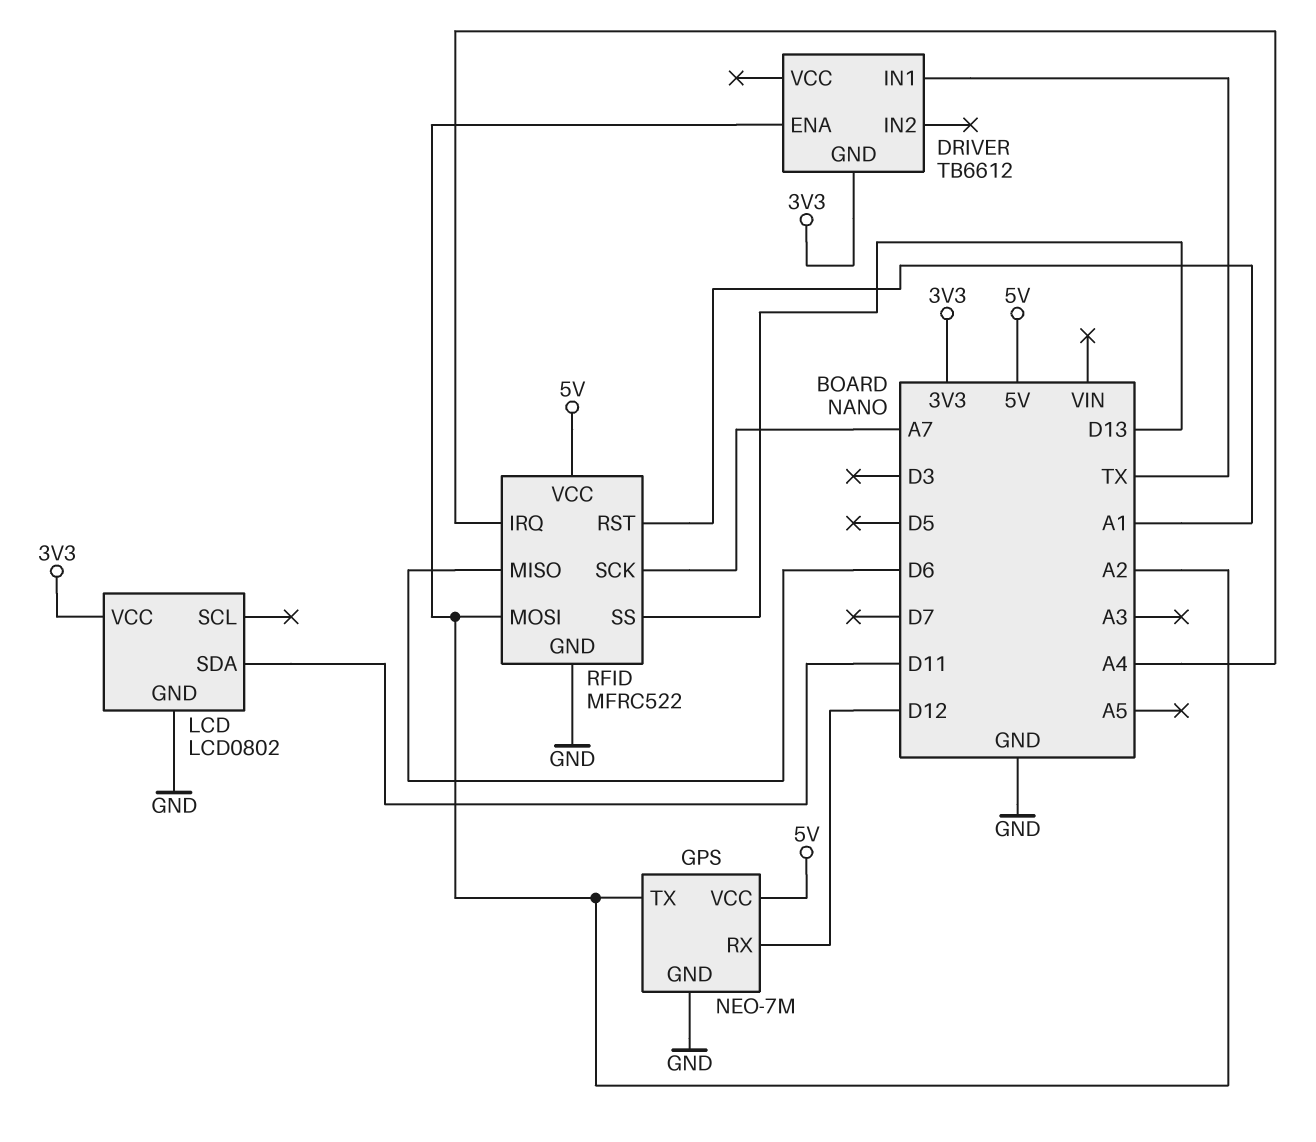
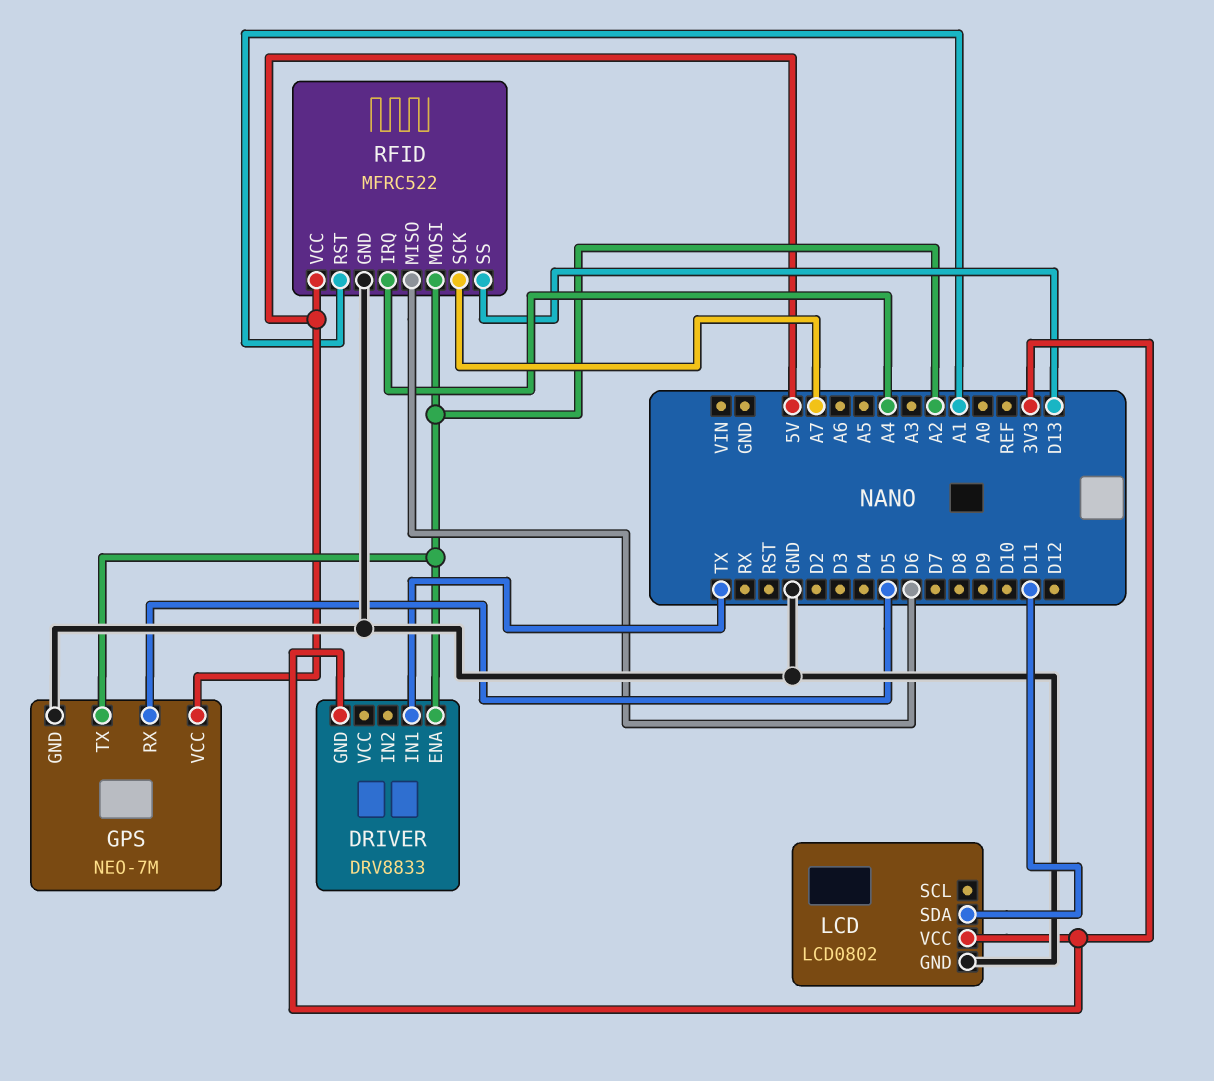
DRIVER: TB6612 -> DRV8833
GPS pin RX: D12 -> D5

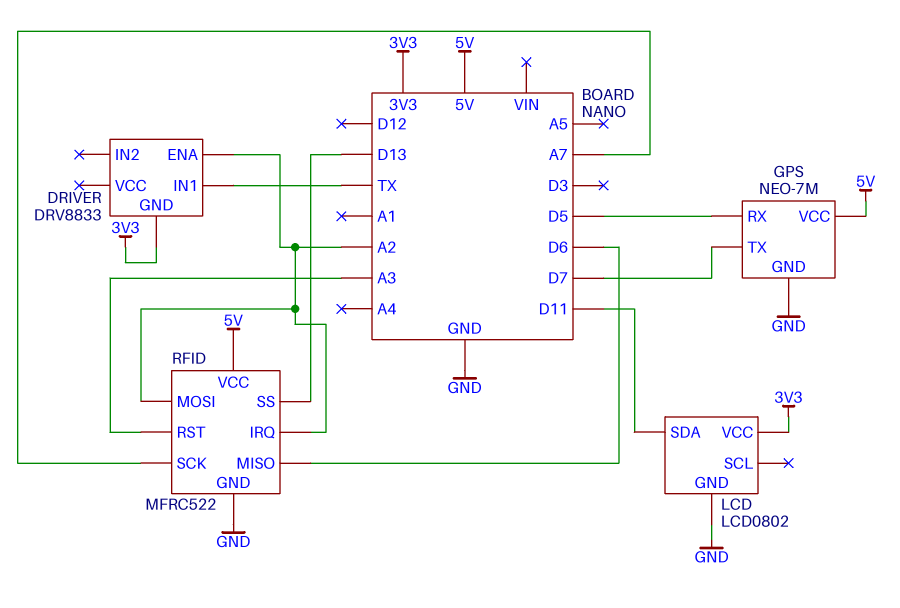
GPS pin TX: A2 -> D7
RFID pin IRQ: A4 -> A2
RFID pin RST: A1 -> A3

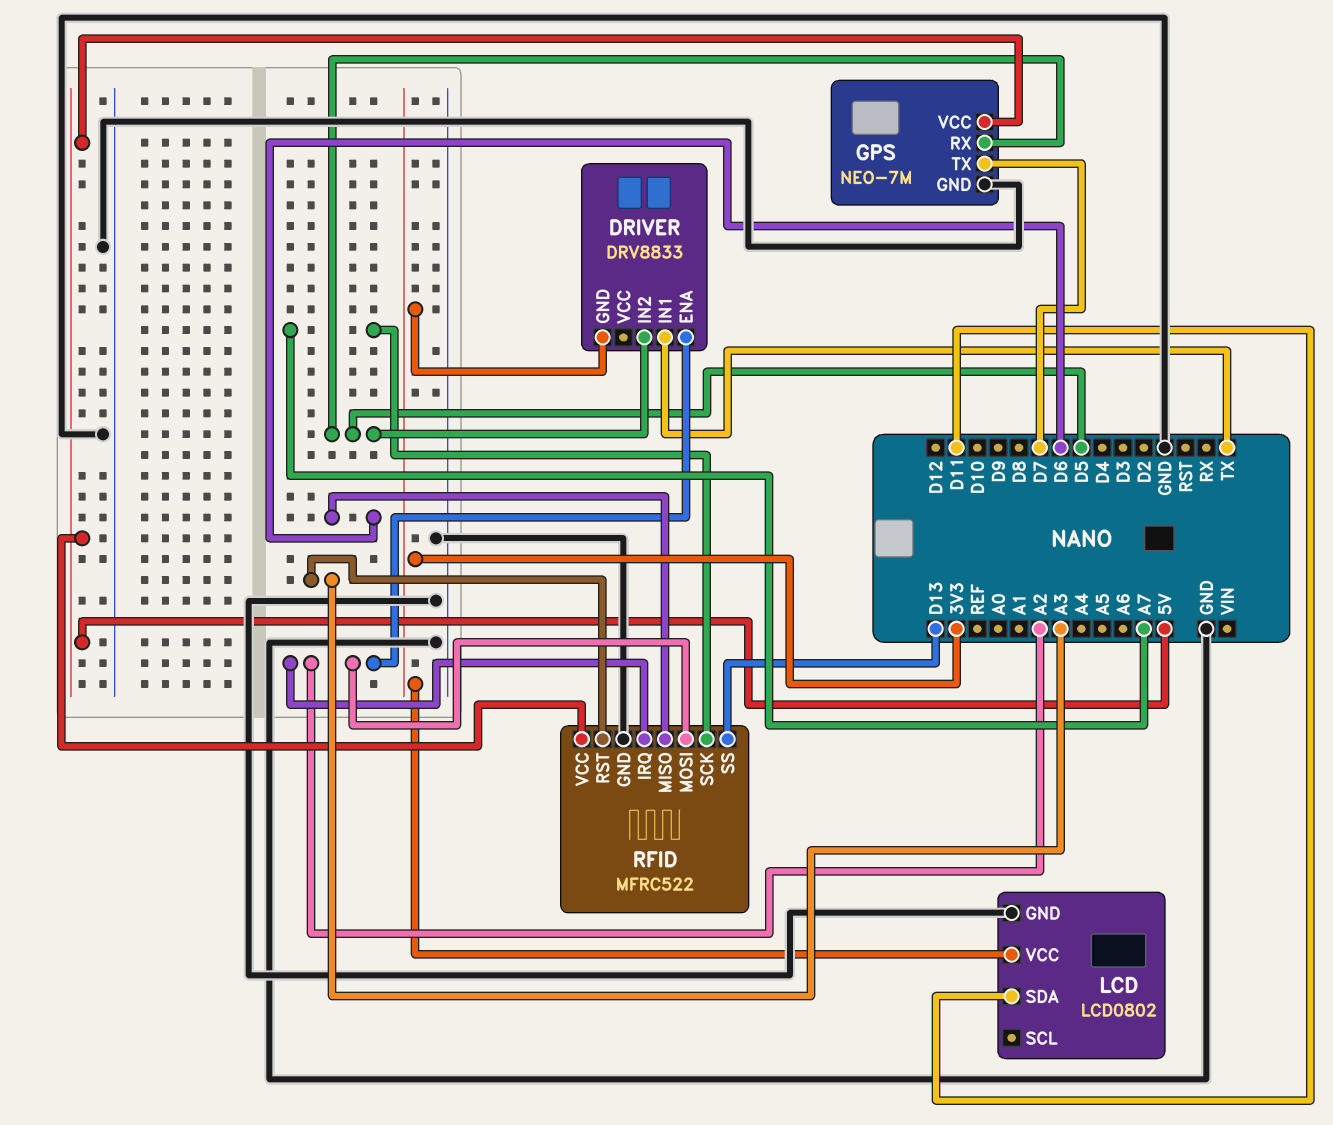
DRIVER pin IN2: none -> D5

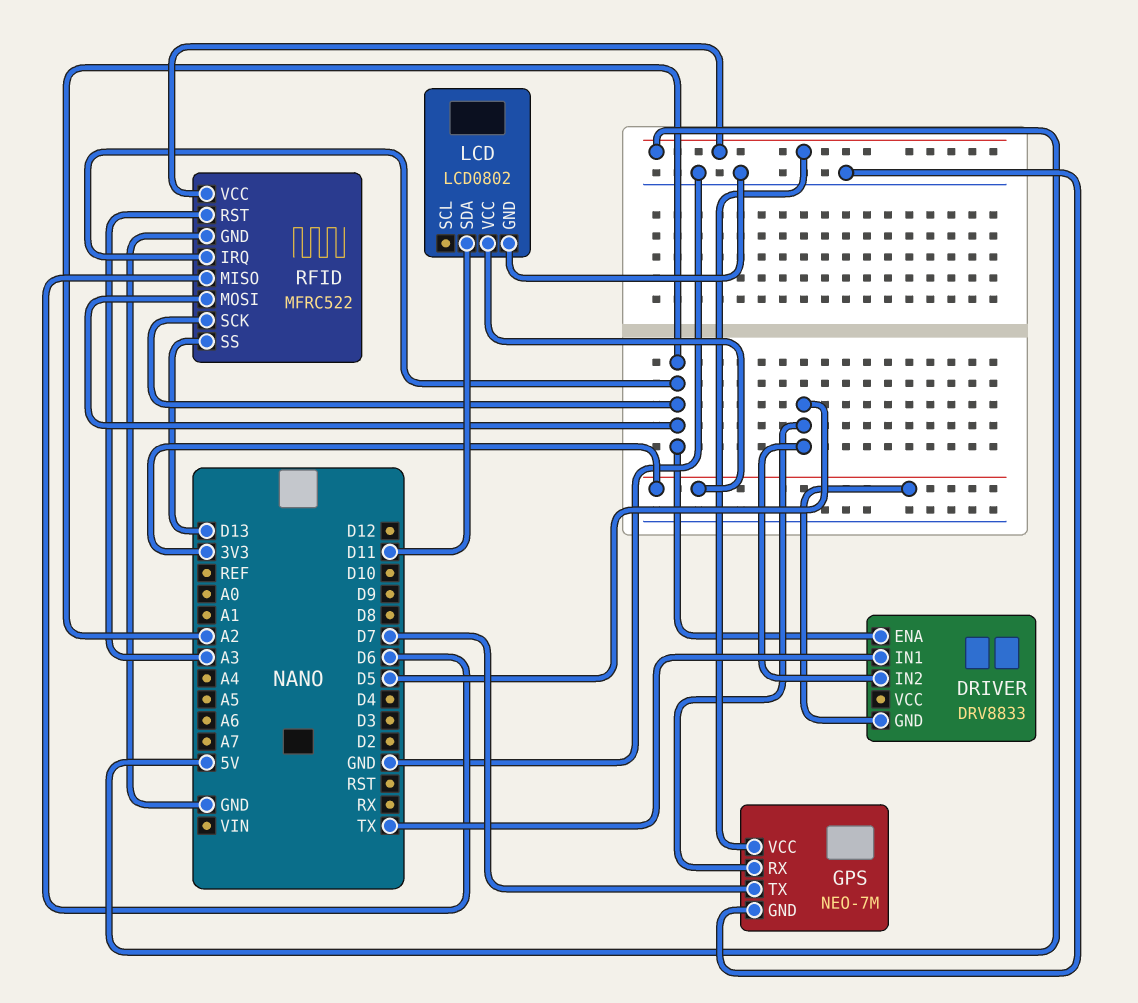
RFID pin SCK: A7 -> A2

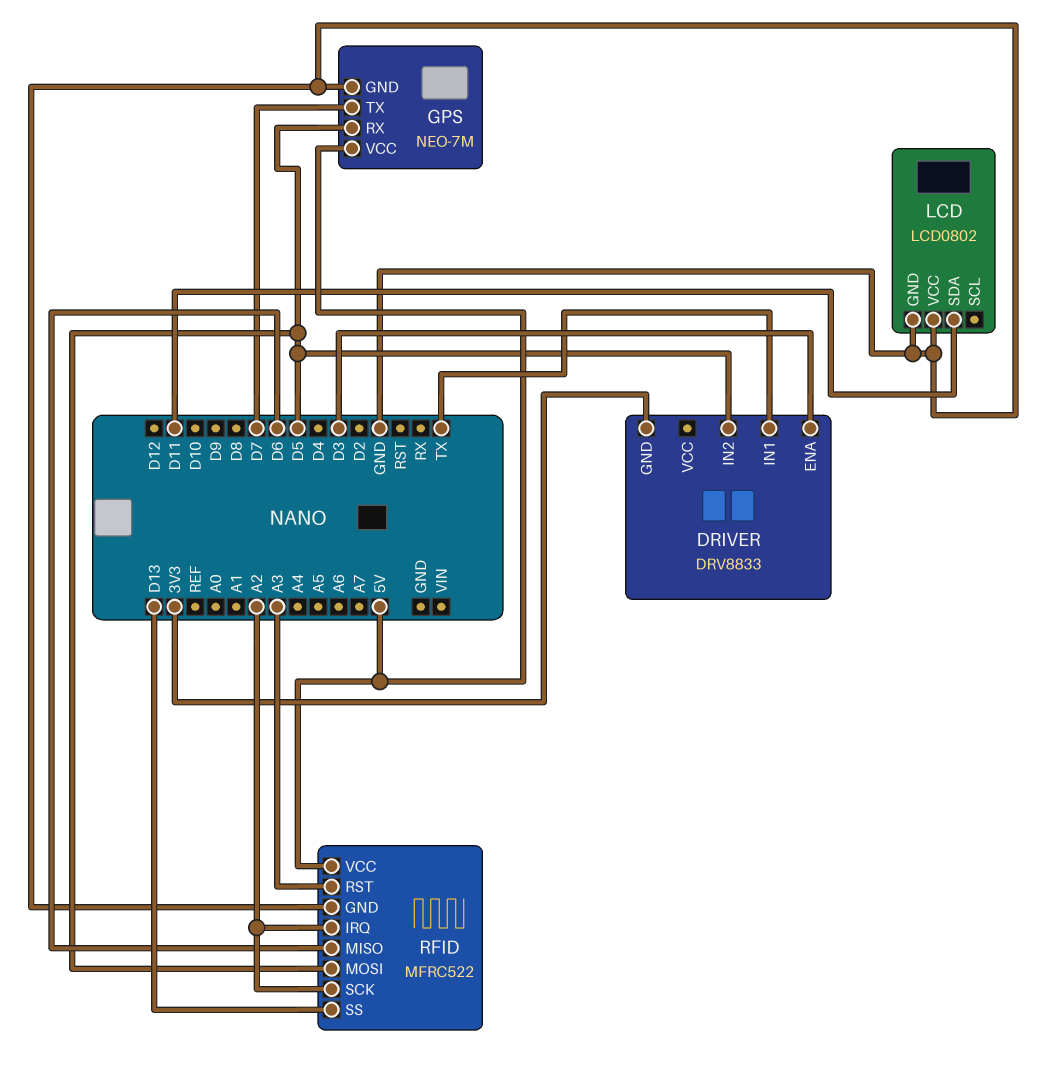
DRIVER pin ENA: A2 -> D3
LCD pin VCC: 3V3 -> GND
RFID pin MOSI: A2 -> D5

